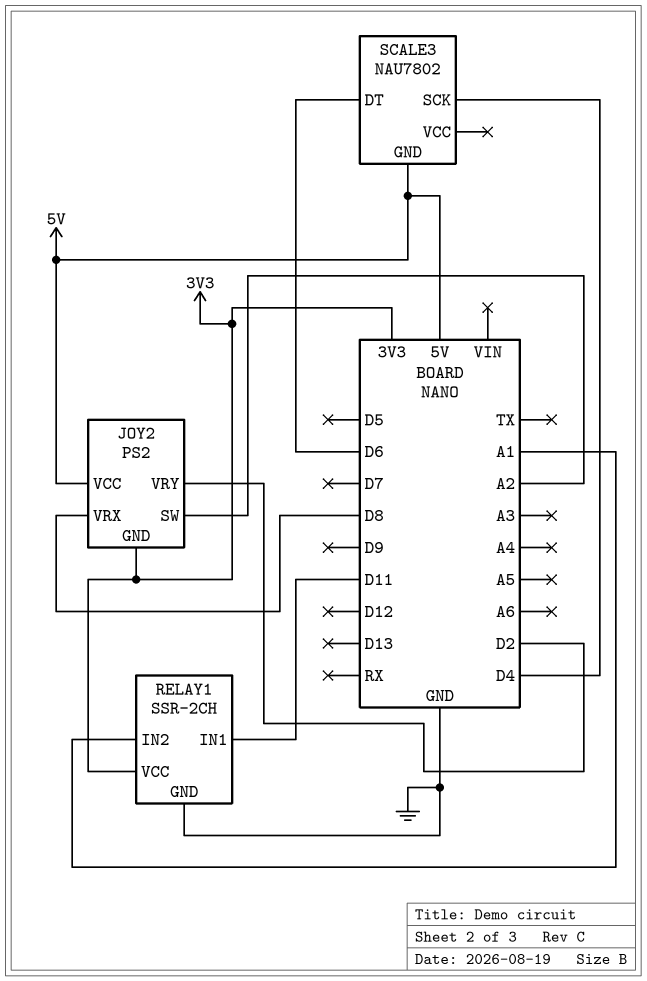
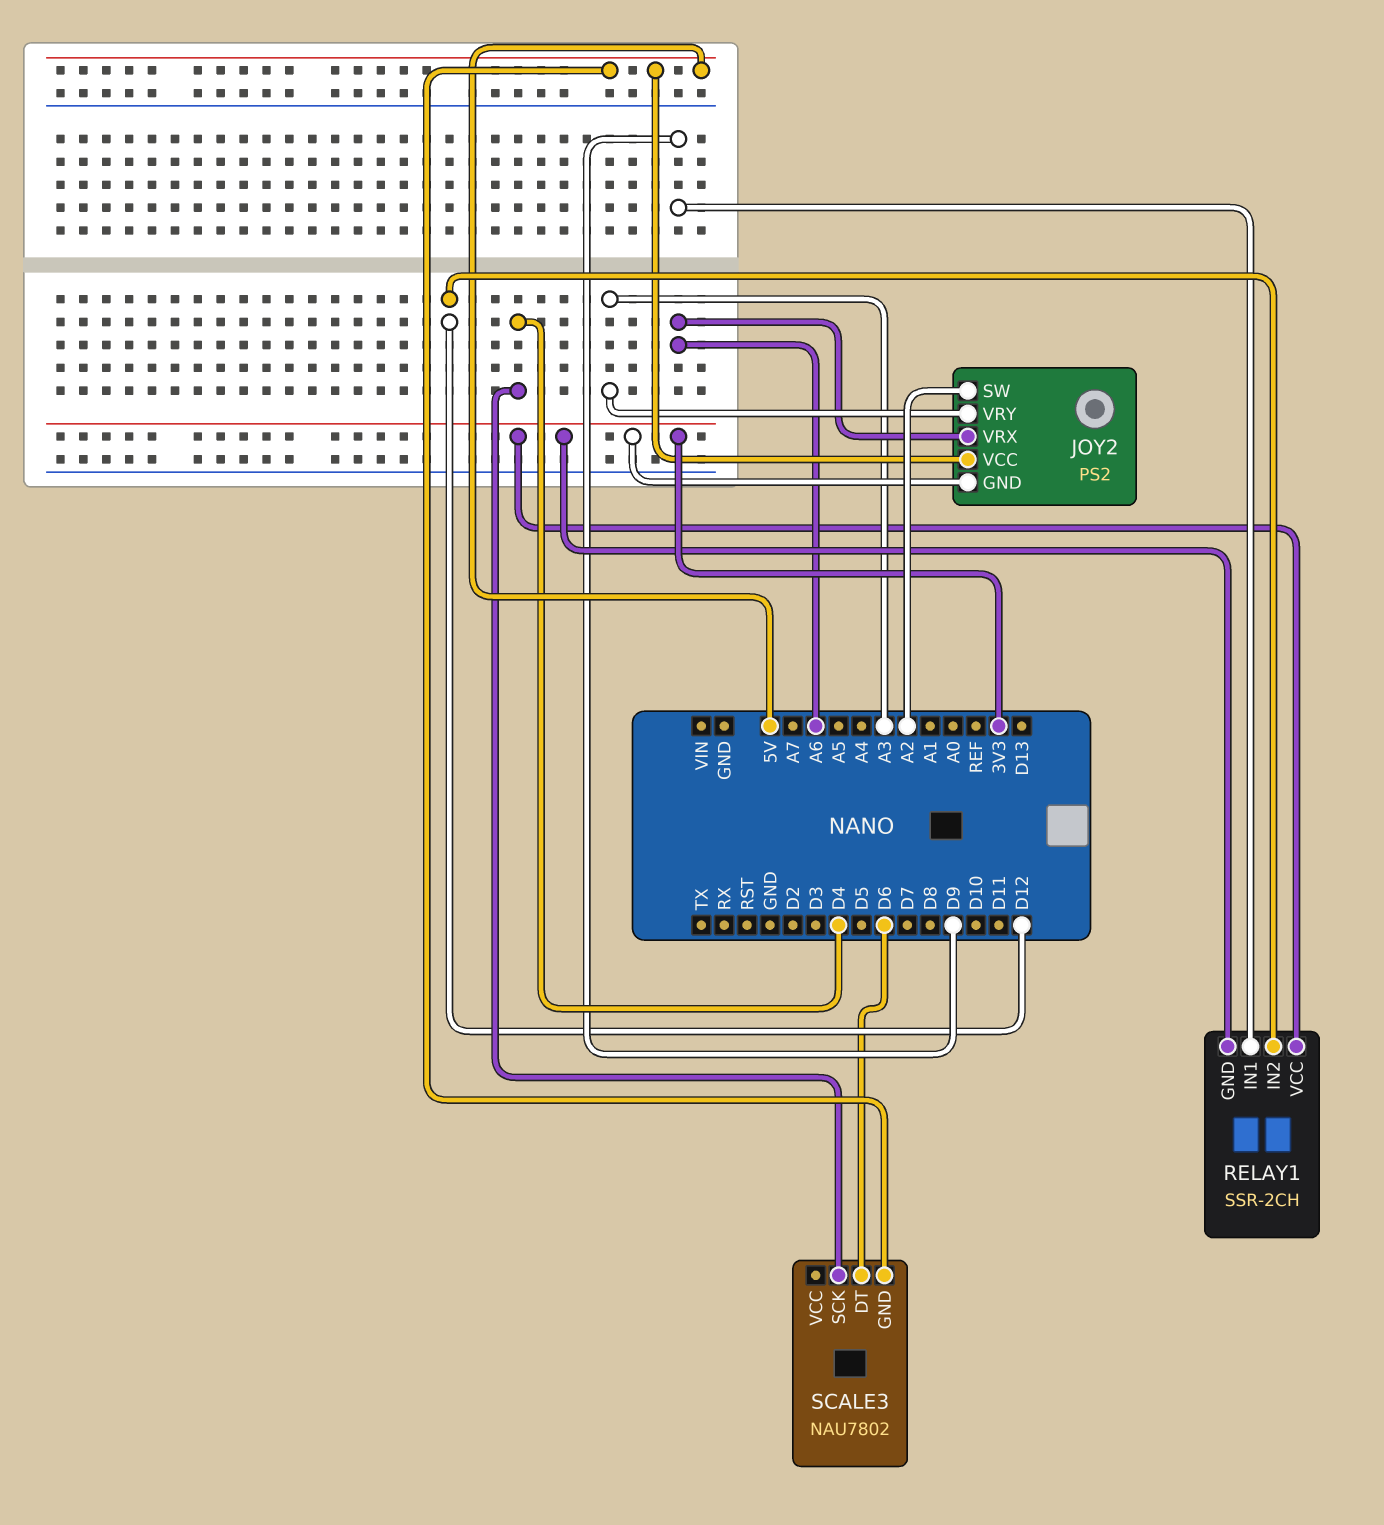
JOY2 pin VRX: D8 -> A6
JOY2 pin VRY: D2 -> A3
RELAY1 pin GND: GND -> 3V3
RELAY1 pin IN1: D11 -> D9
RELAY1 pin IN2: A1 -> D12

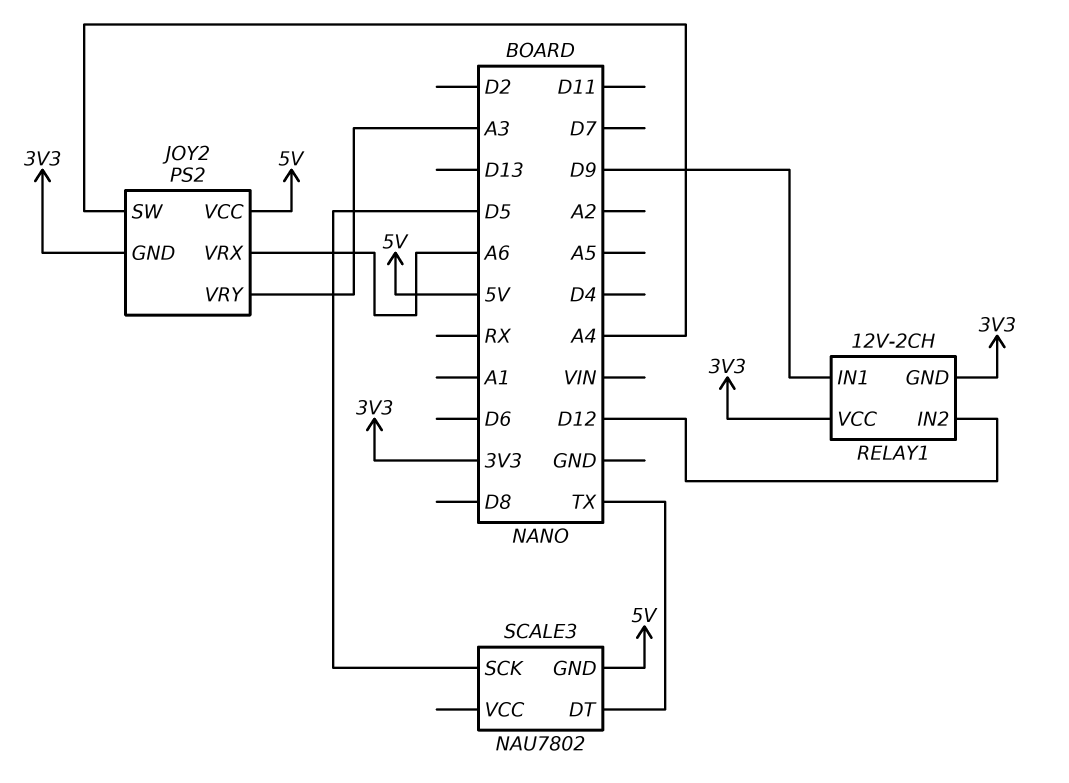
JOY2 pin SW: A2 -> A4
RELAY1: SSR-2CH -> 12V-2CH
SCALE3 pin DT: D6 -> TX
SCALE3 pin SCK: D4 -> D5

